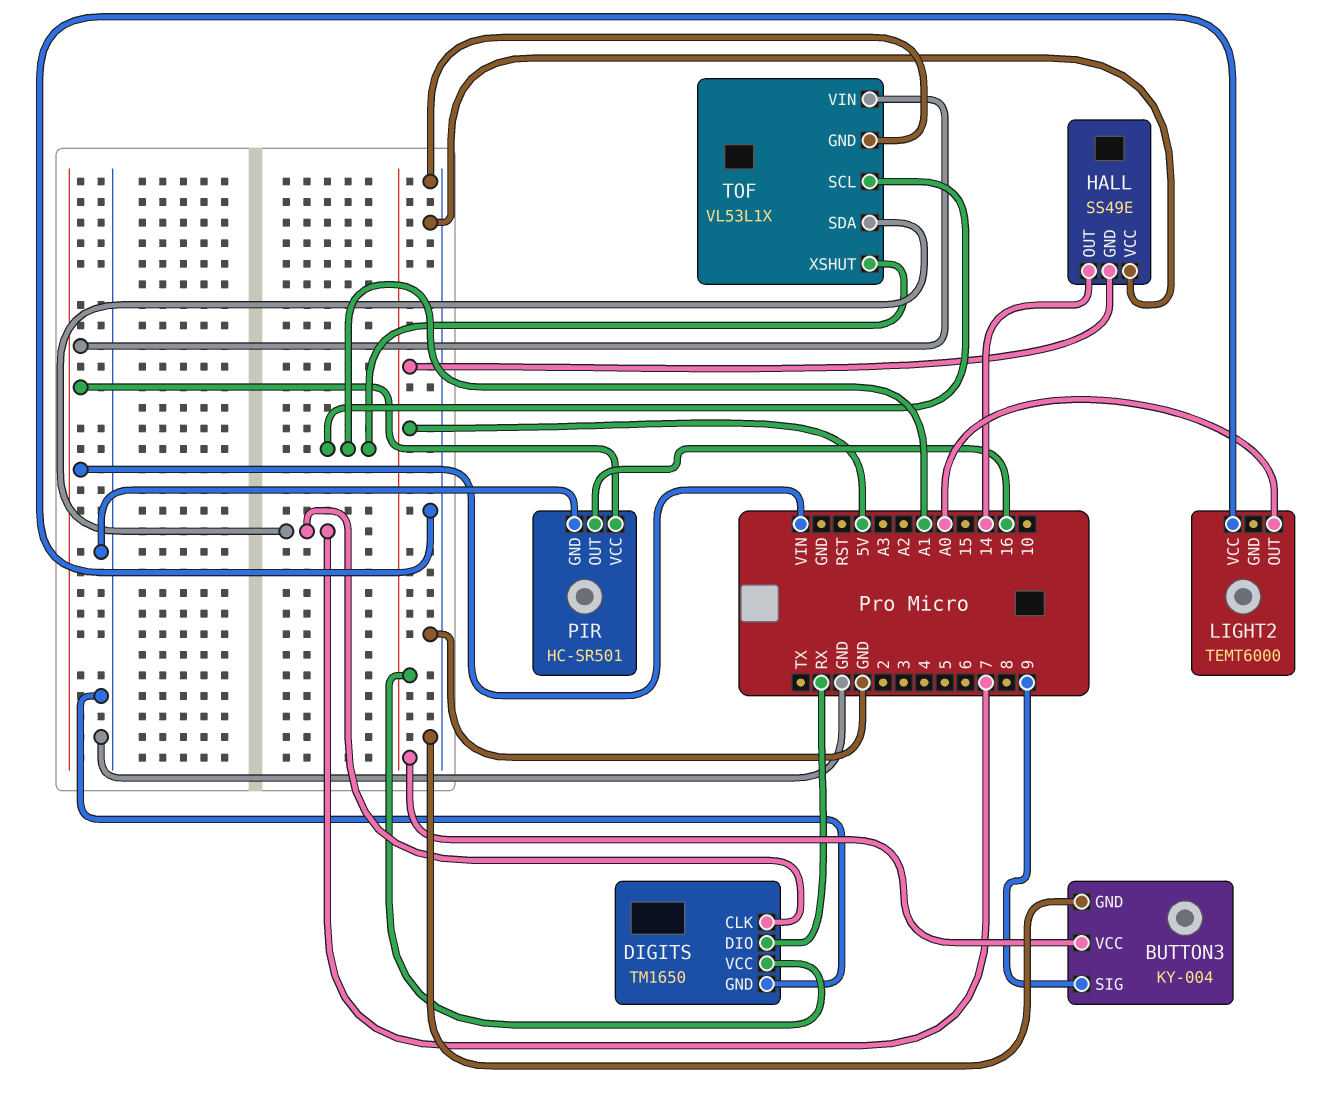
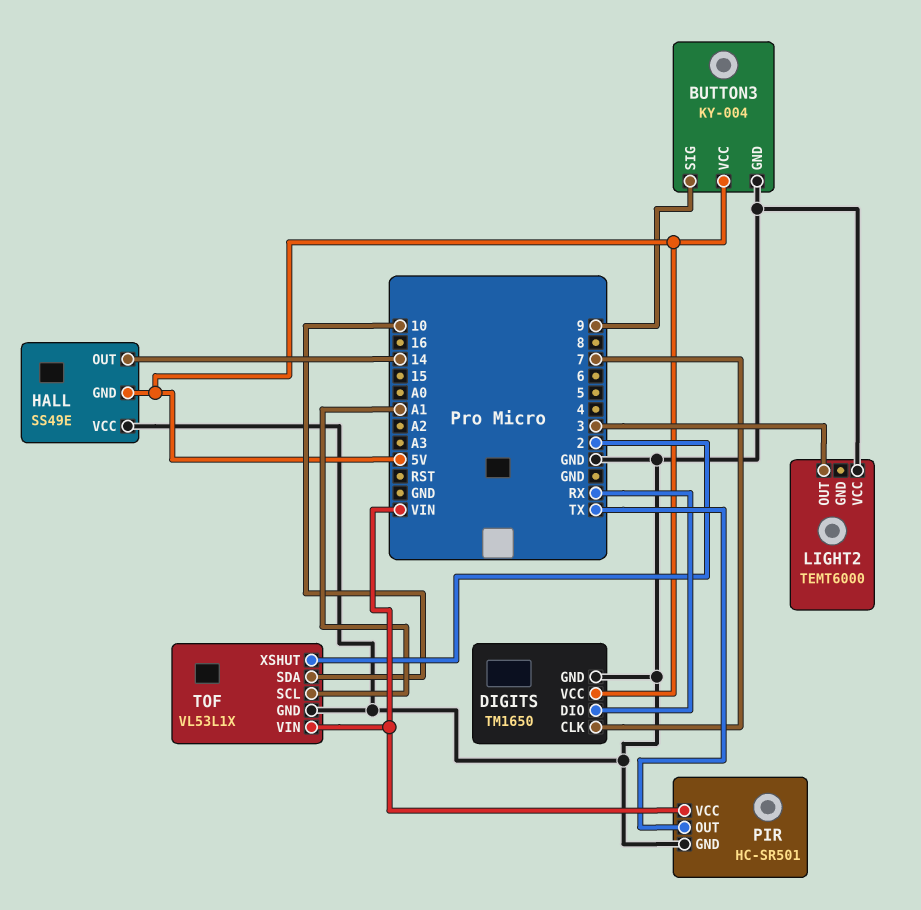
LIGHT2 pin OUT: A0 -> 3
PIR pin OUT: 16 -> TX
TOF pin SDA: 7 -> 10
TOF pin XSHUT: A1 -> 2

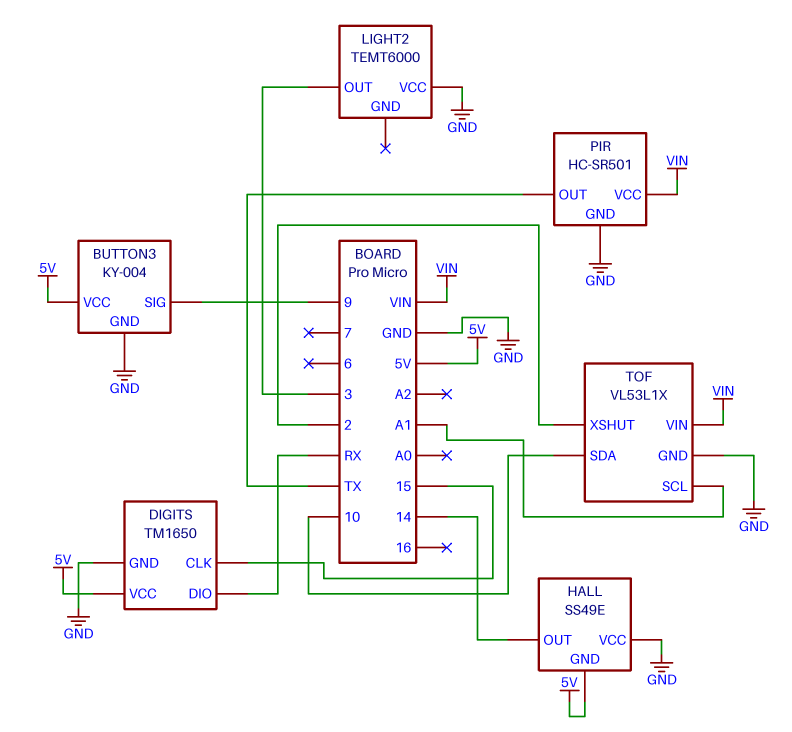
DIGITS pin CLK: 7 -> 15

